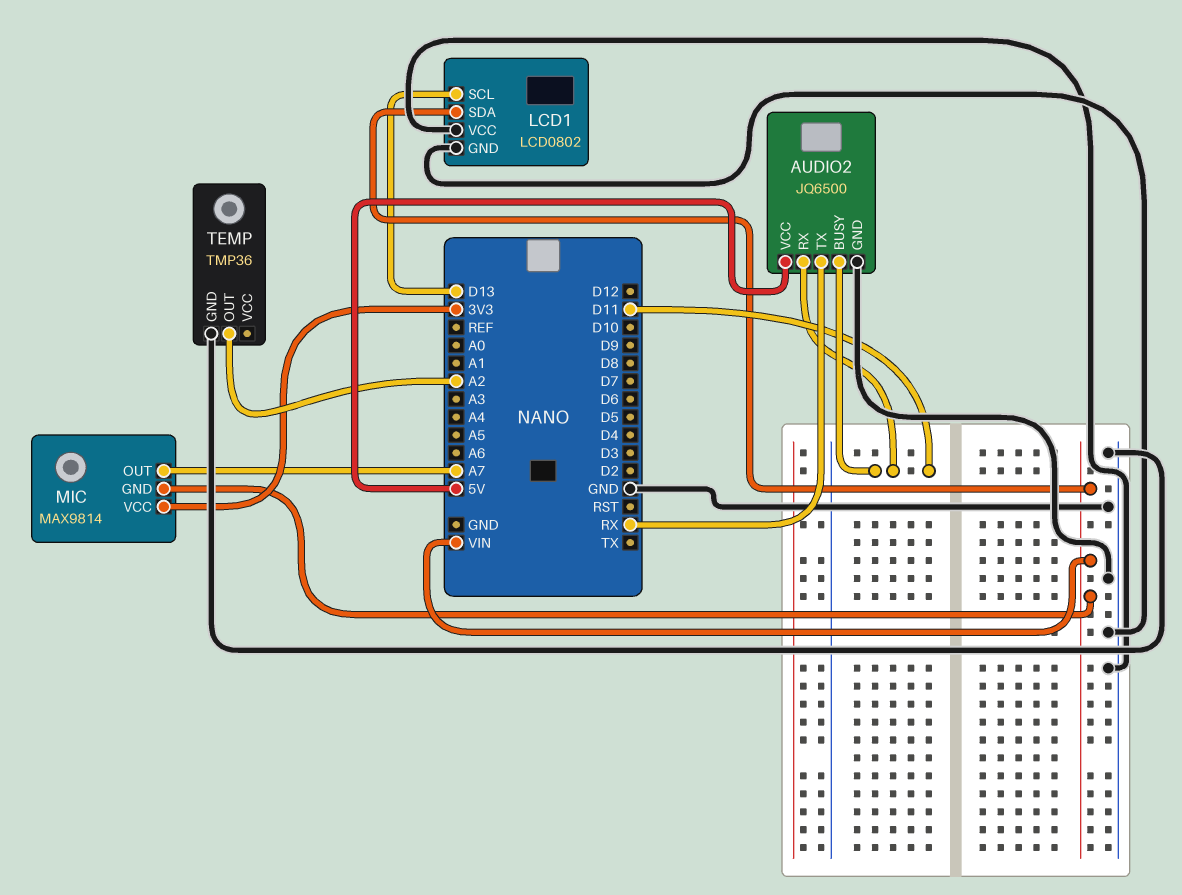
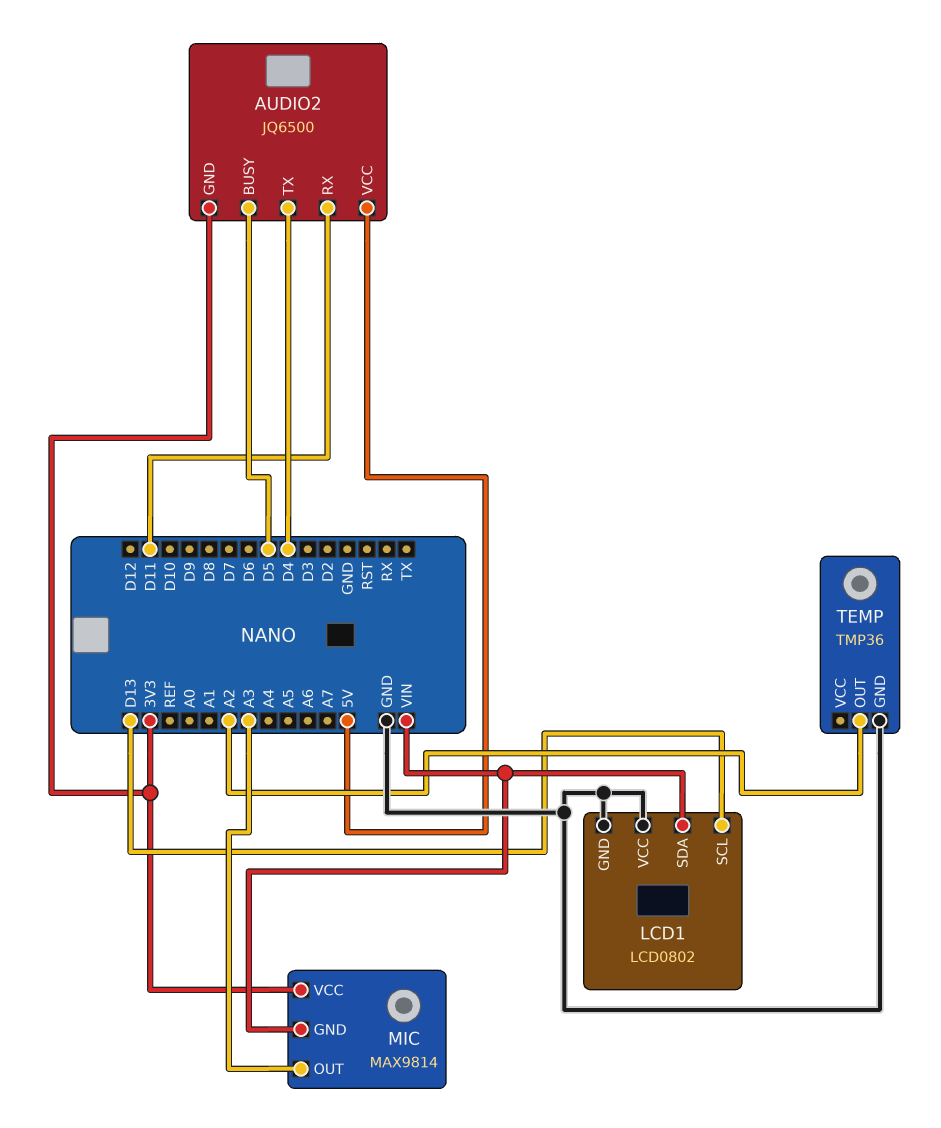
AUDIO2 pin BUSY: D11 -> D5
AUDIO2 pin GND: GND -> 3V3
AUDIO2 pin TX: RX -> D4
MIC pin OUT: A7 -> A3

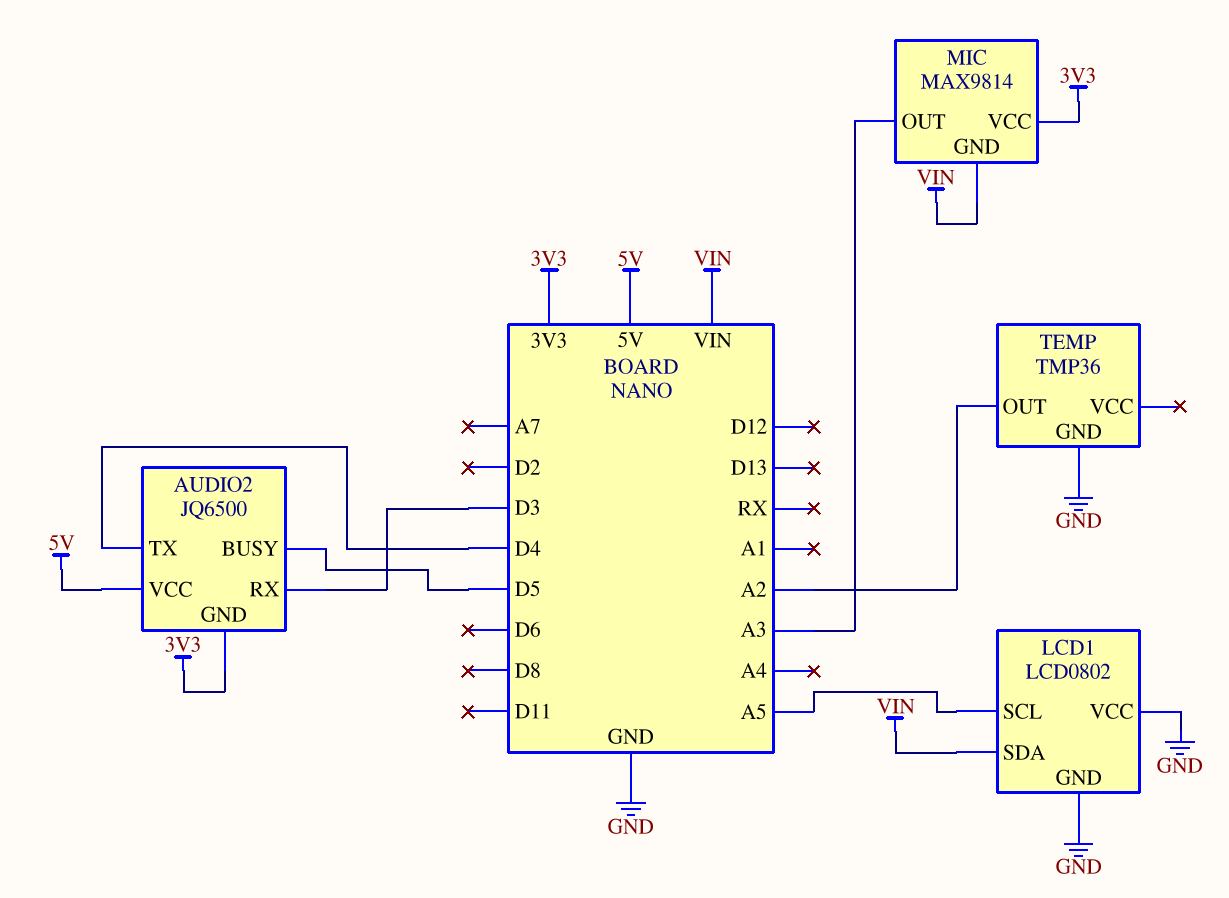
AUDIO2 pin RX: D11 -> D3
LCD1 pin SCL: D13 -> A5

